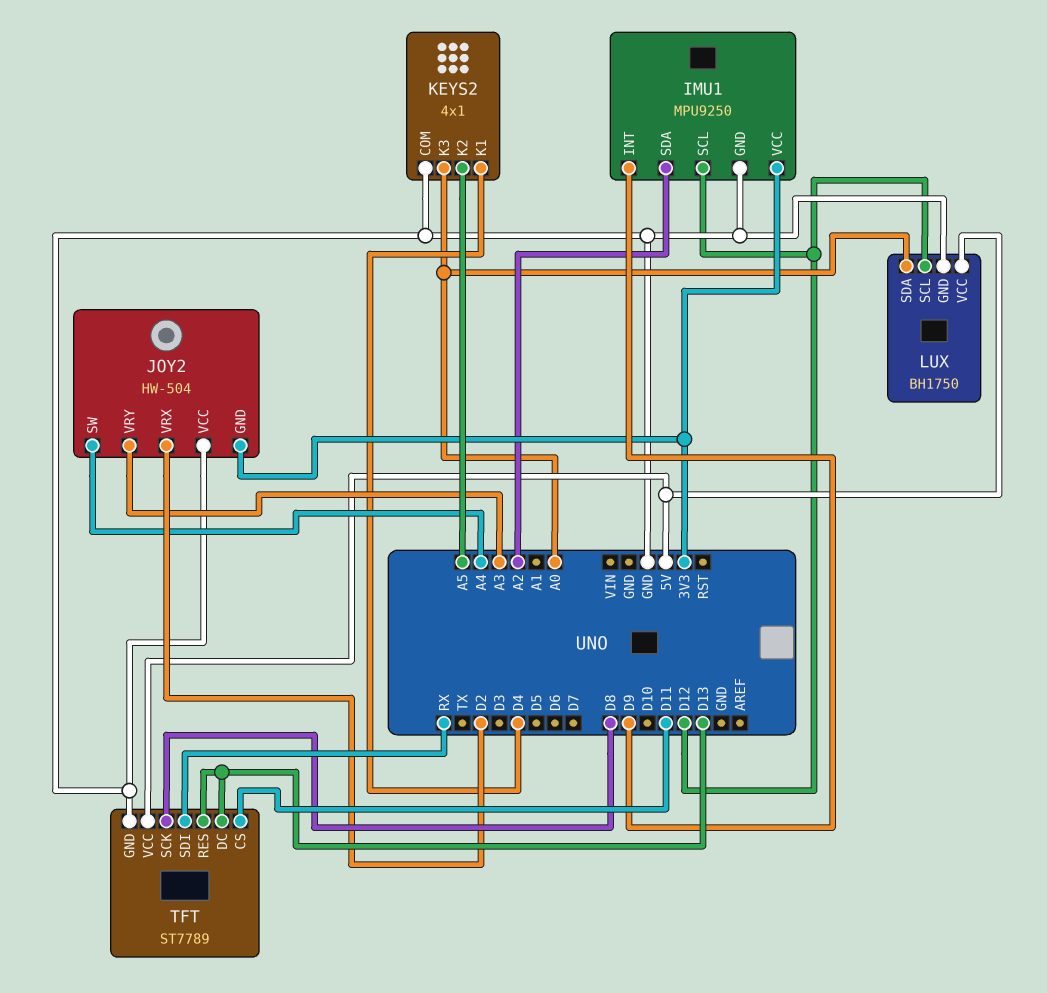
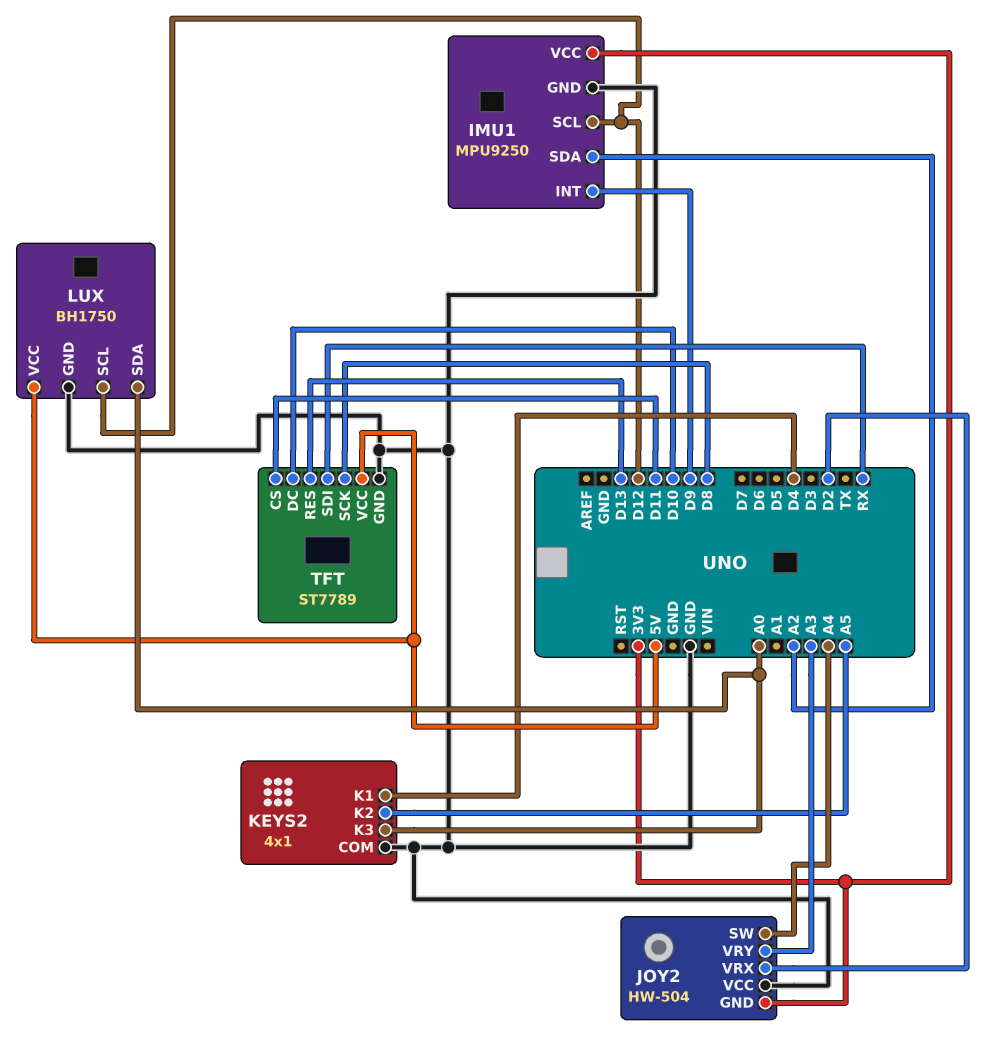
TFT pin DC: D13 -> D10

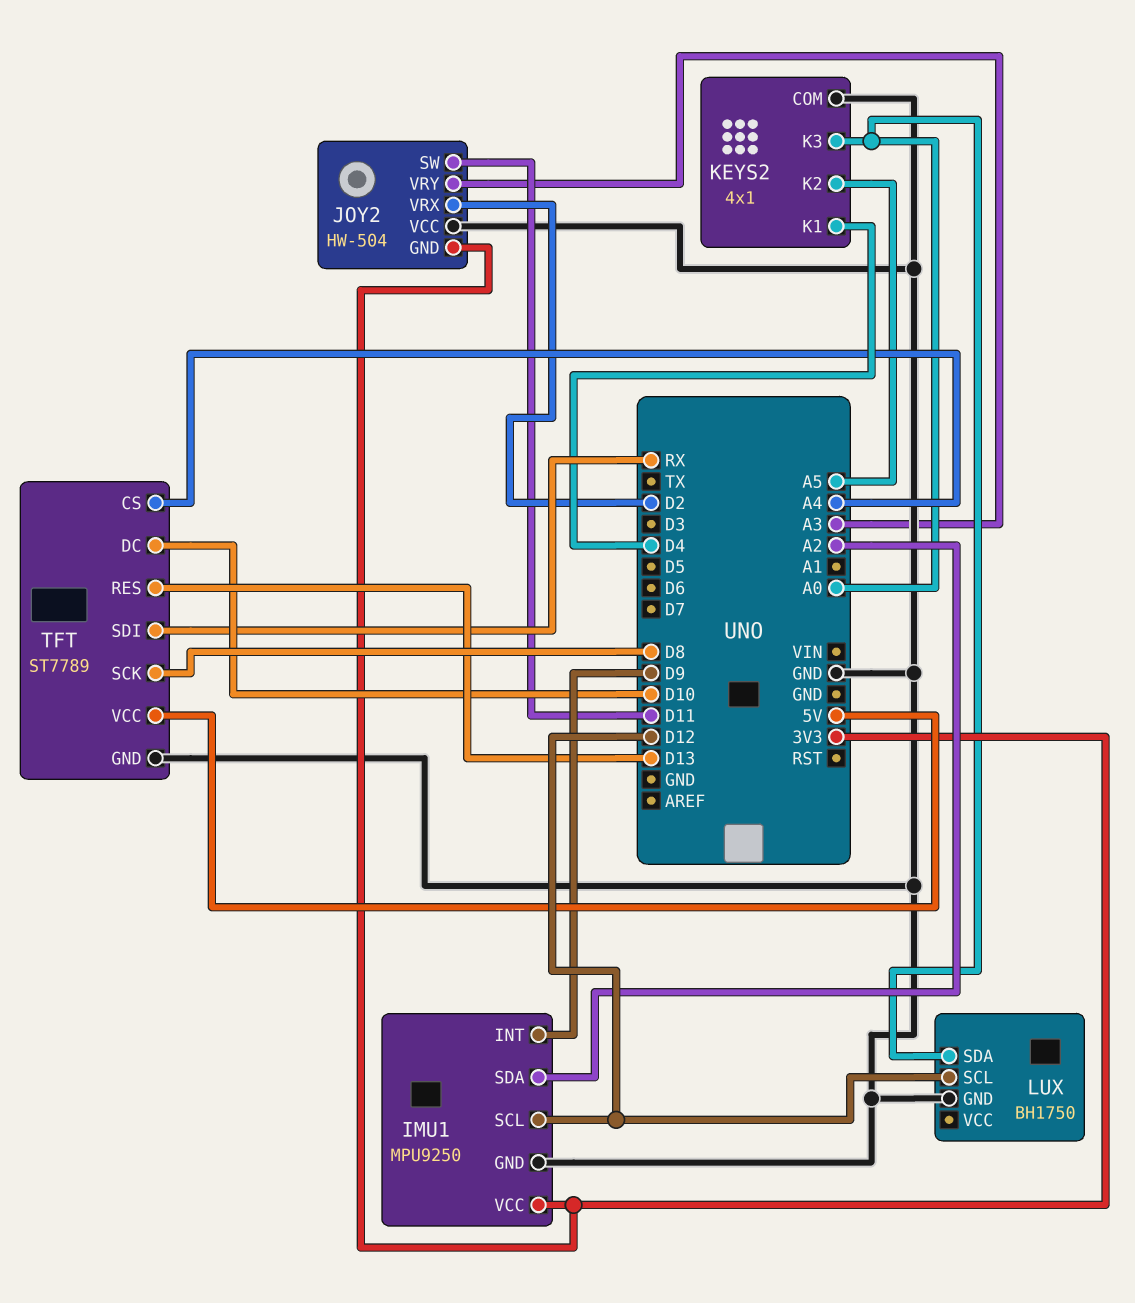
JOY2 pin SW: A4 -> D11
LUX pin VCC: 5V -> none
TFT pin CS: D11 -> A4

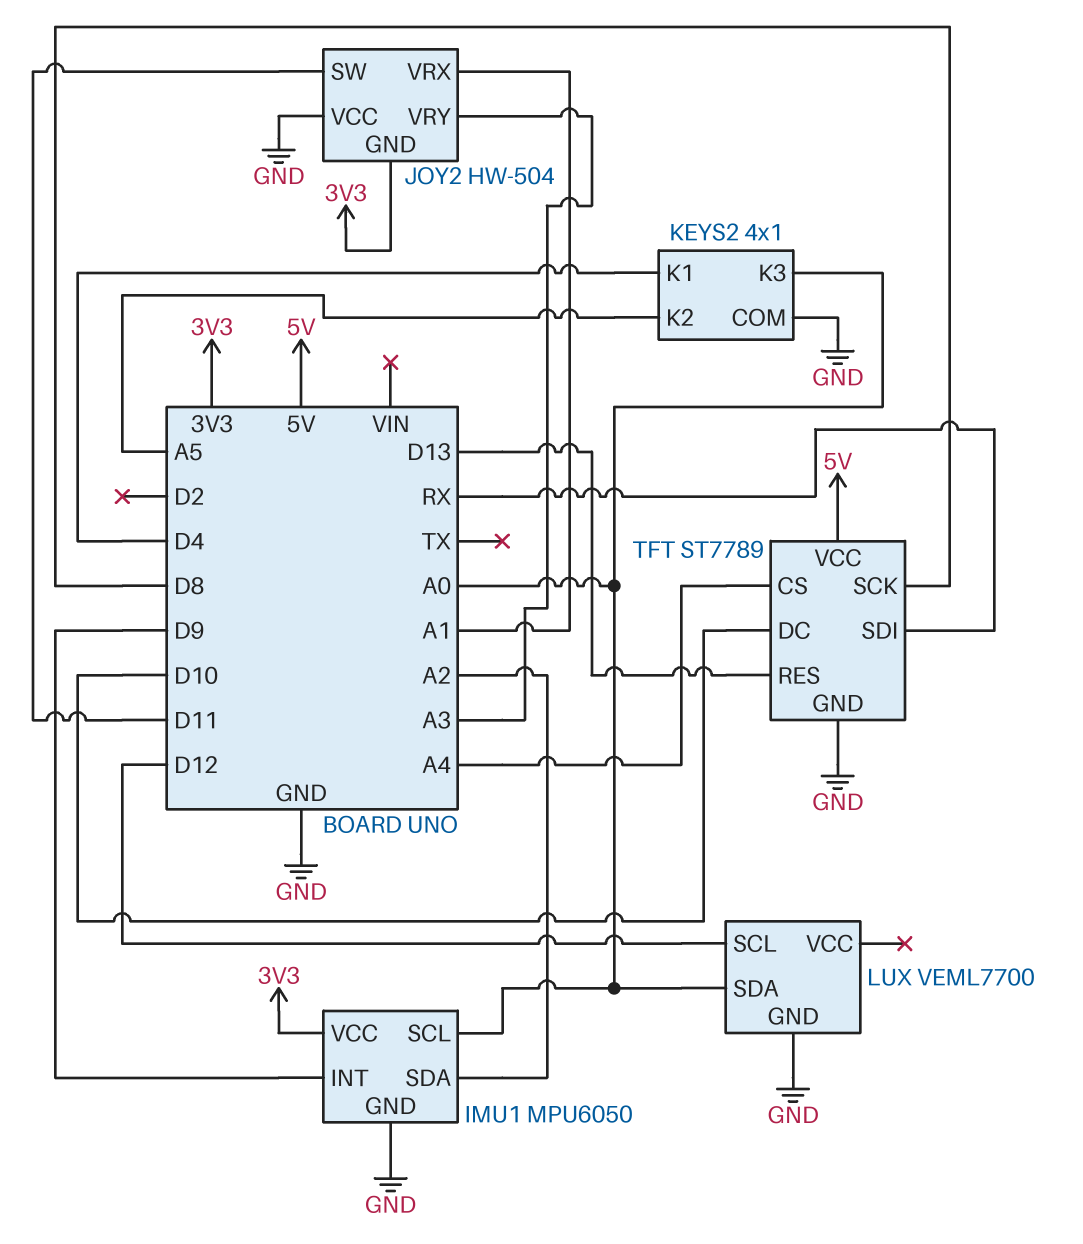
IMU1: MPU9250 -> MPU6050
IMU1 pin SCL: D12 -> A0
JOY2 pin VRX: D2 -> A1
LUX: BH1750 -> VEML7700

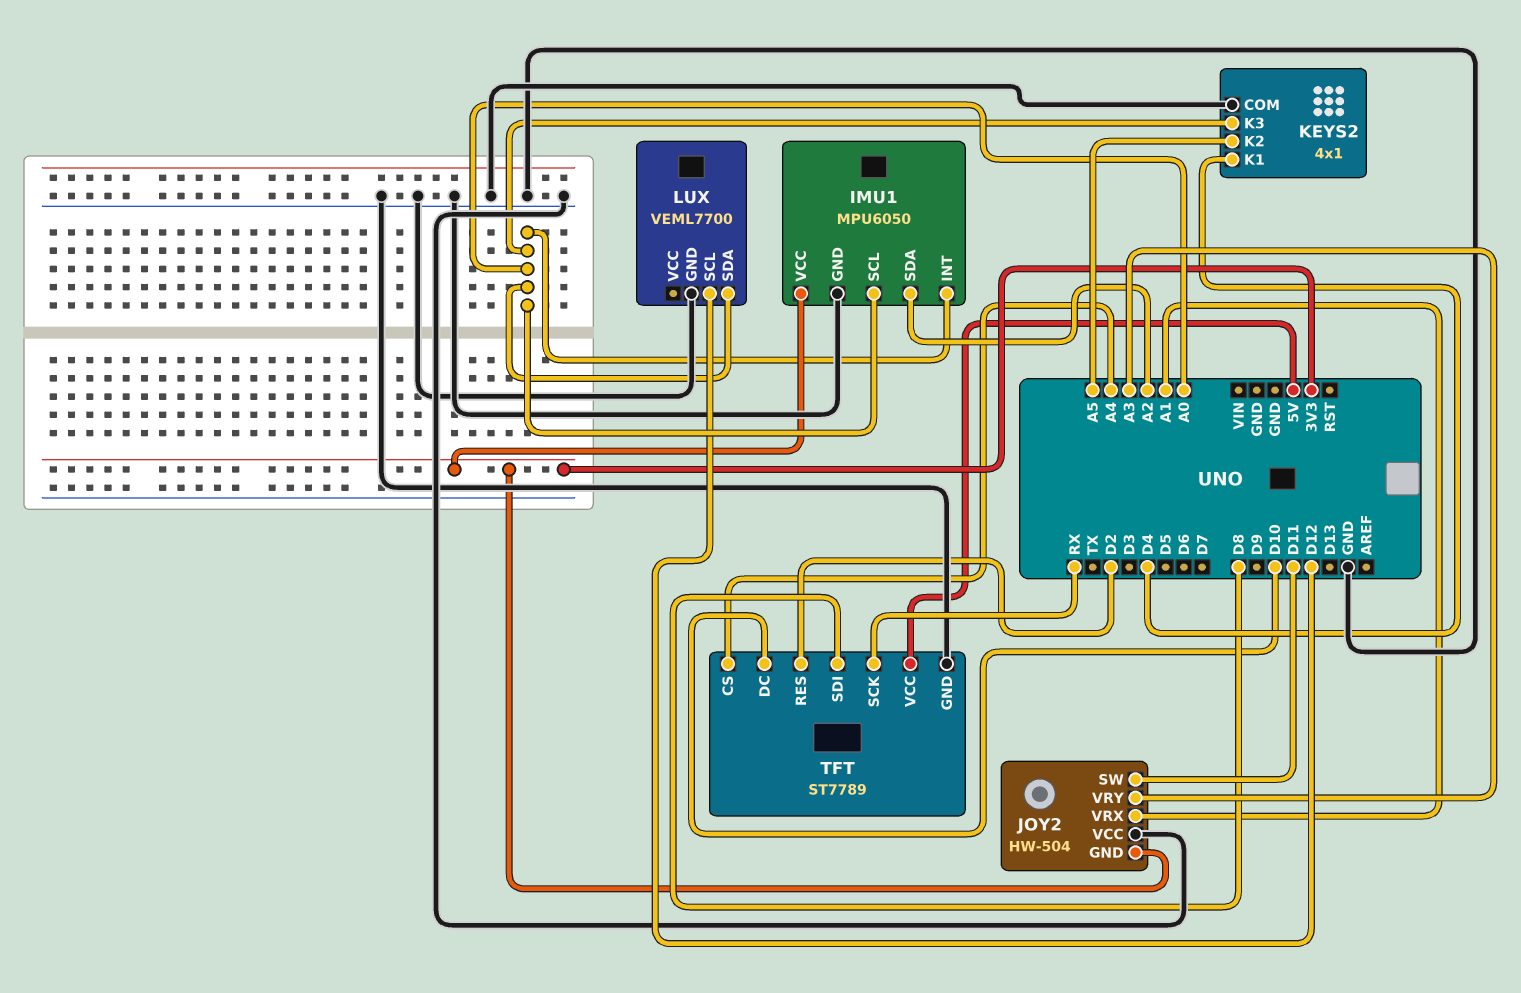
IMU1 pin INT: D9 -> A0
TFT pin RES: D13 -> D2
TFT pin SCK: D8 -> RX
TFT pin SDI: RX -> D8

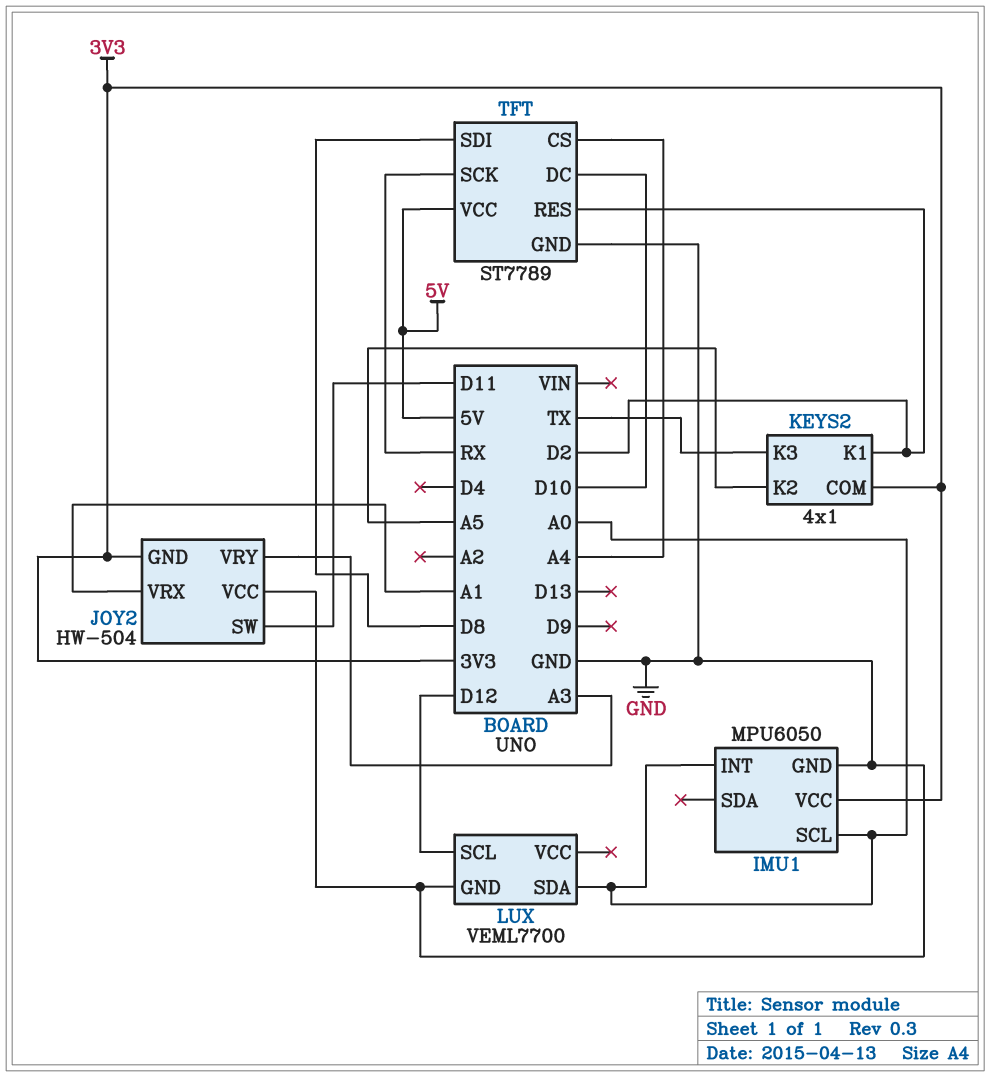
IMU1 pin SDA: A2 -> none
KEYS2 pin COM: GND -> 3V3
KEYS2 pin K1: D4 -> D2
KEYS2 pin K3: A0 -> TX

